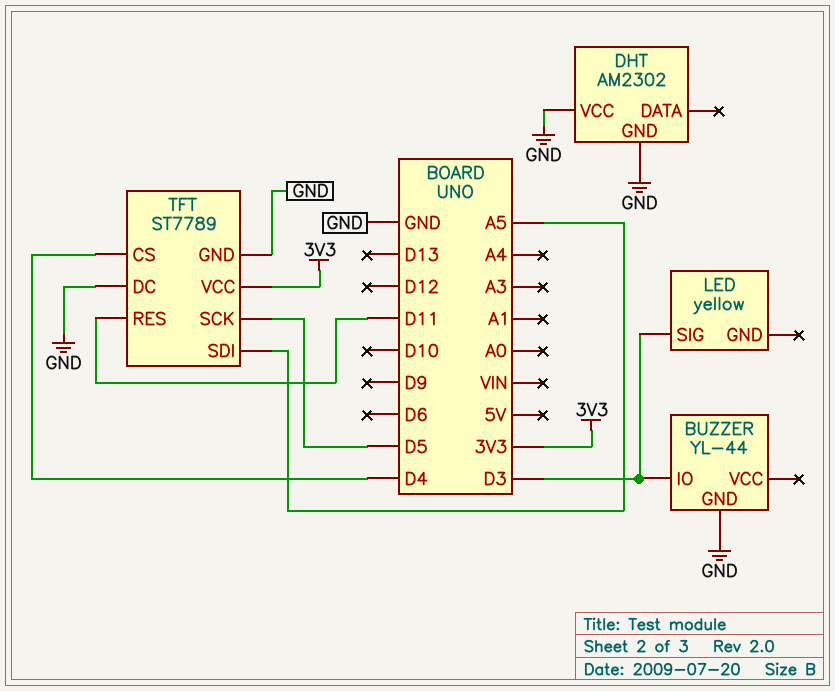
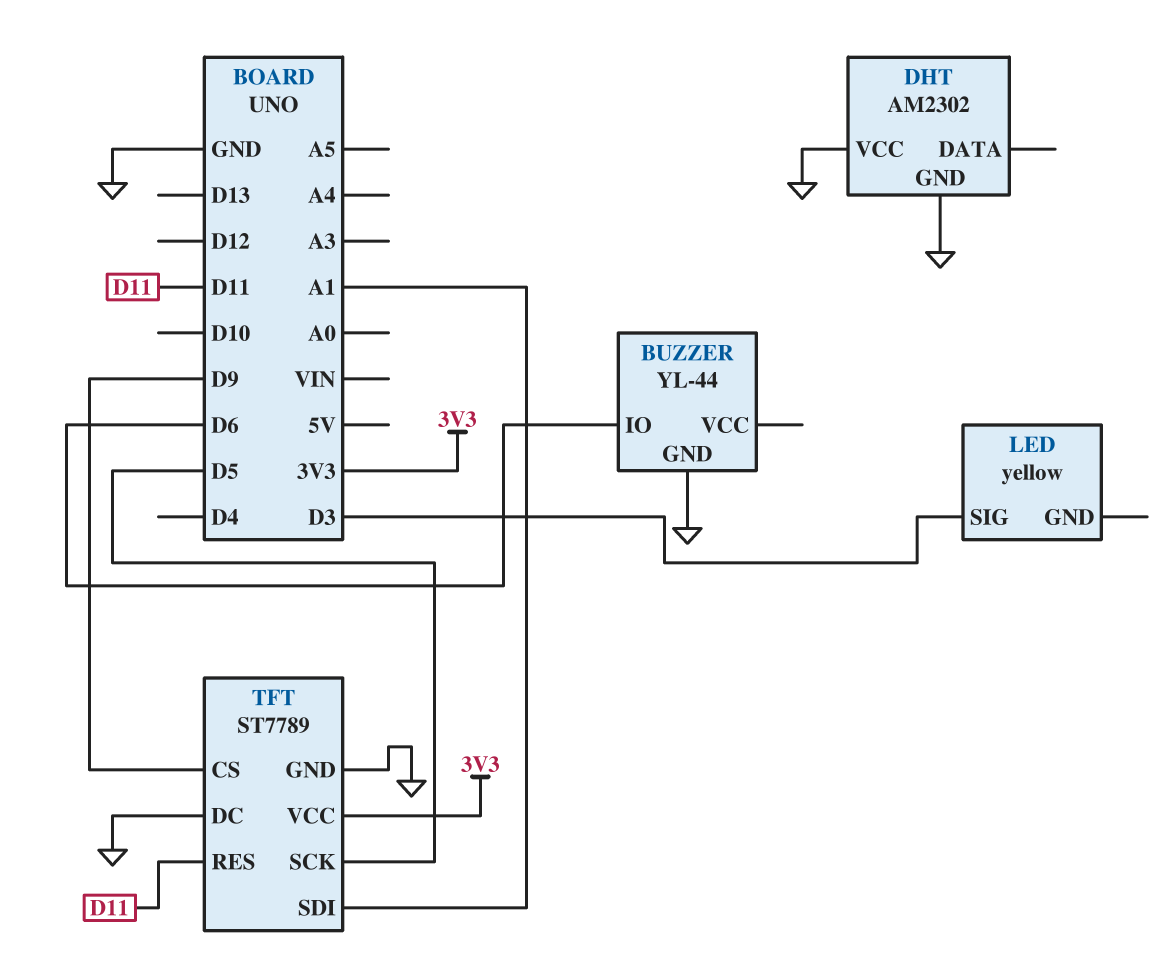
BUZZER pin IO: D3 -> D6
TFT pin CS: D4 -> D9
TFT pin SDI: A5 -> A1

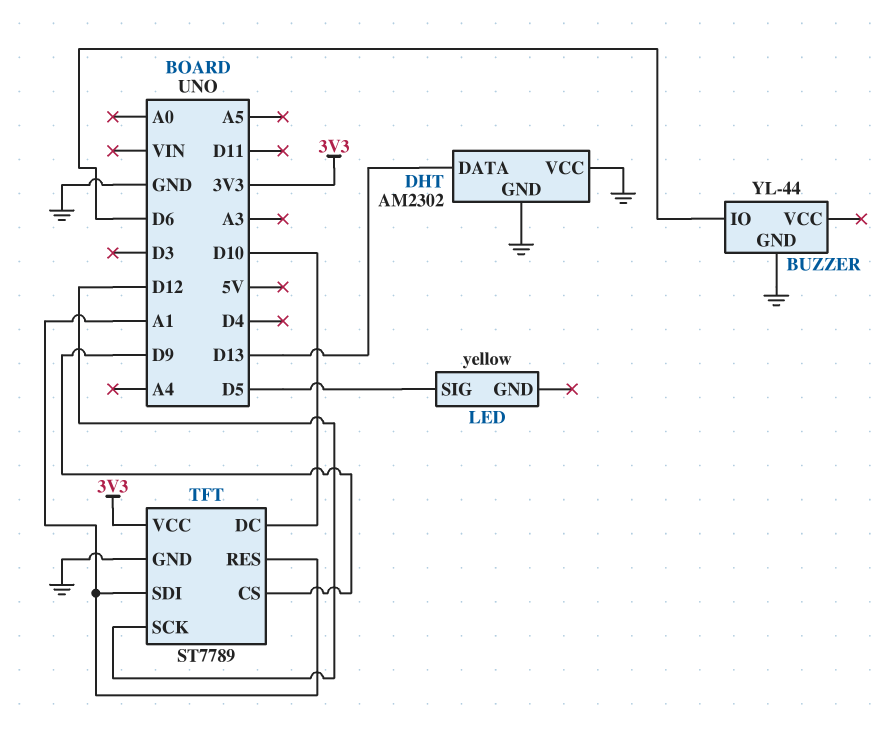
DHT pin DATA: none -> D13
LED pin SIG: D3 -> D5
TFT pin DC: GND -> D10
TFT pin RES: D11 -> A1
TFT pin SCK: D5 -> D12

